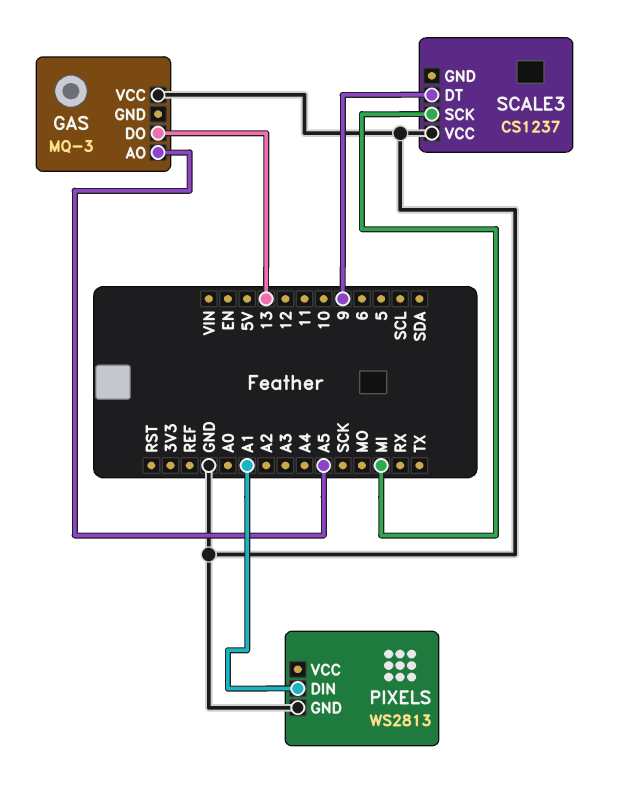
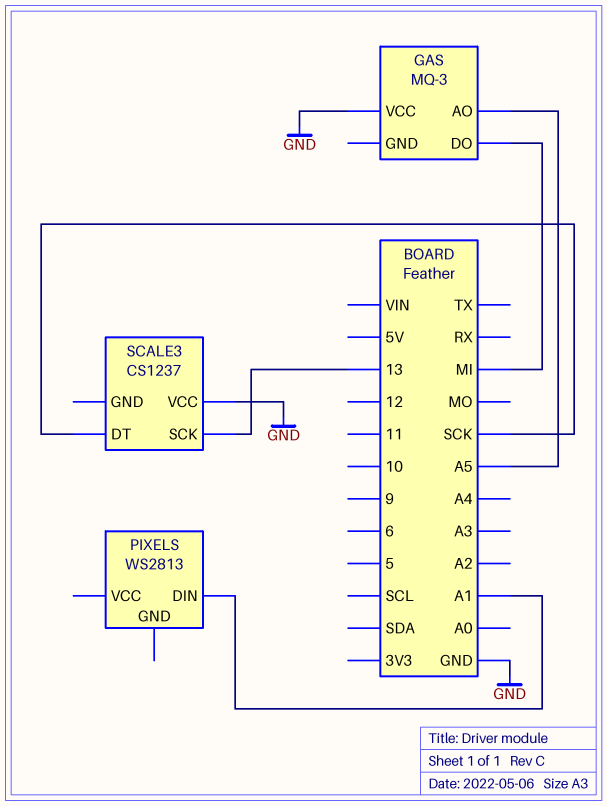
GAS pin DO: 13 -> MI
PIXELS pin GND: GND -> none
SCALE3 pin DT: 9 -> SCK
SCALE3 pin SCK: MI -> 13

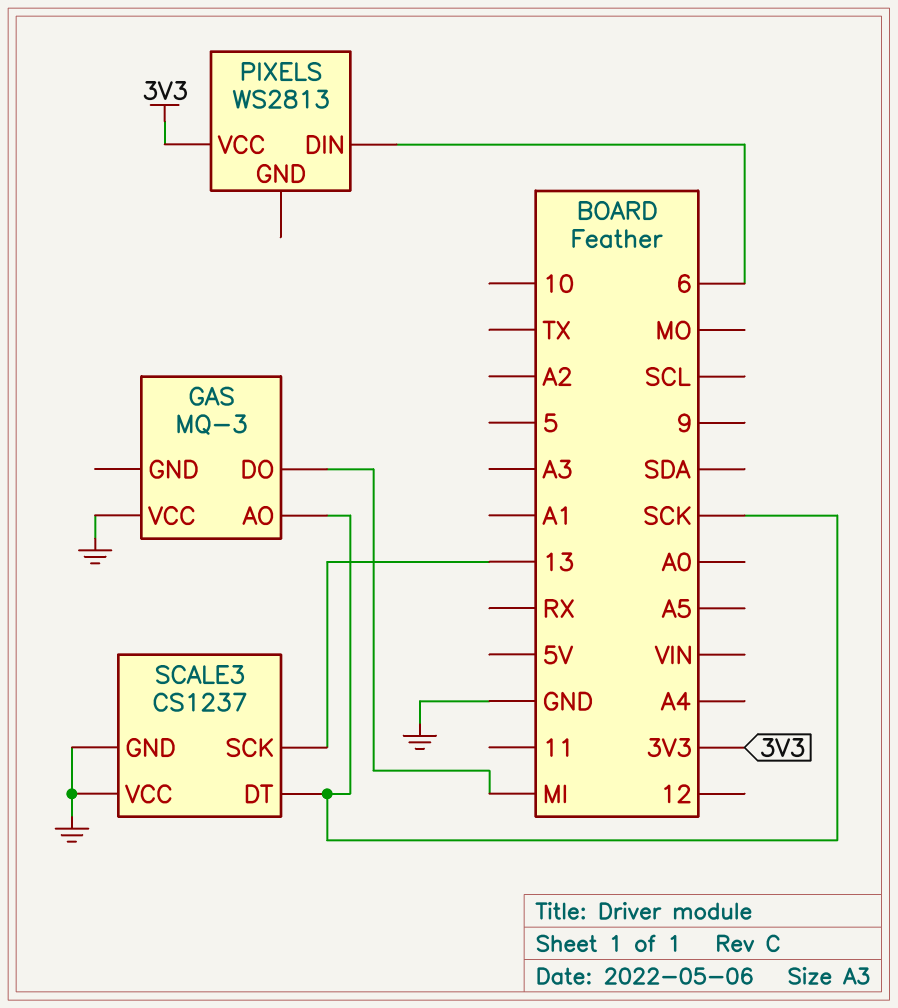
GAS pin AO: A5 -> SCK
PIXELS pin DIN: A1 -> 6
PIXELS pin VCC: none -> 3V3
SCALE3 pin GND: none -> GND

